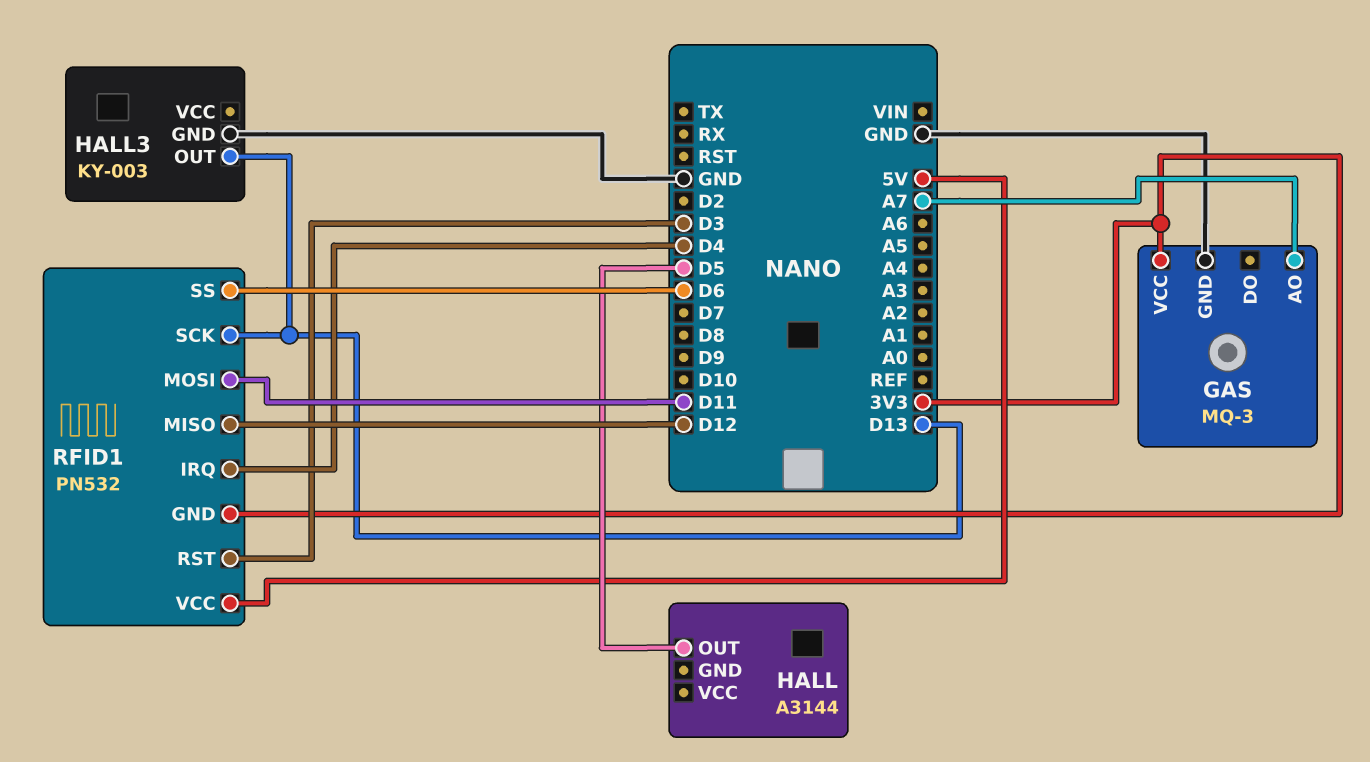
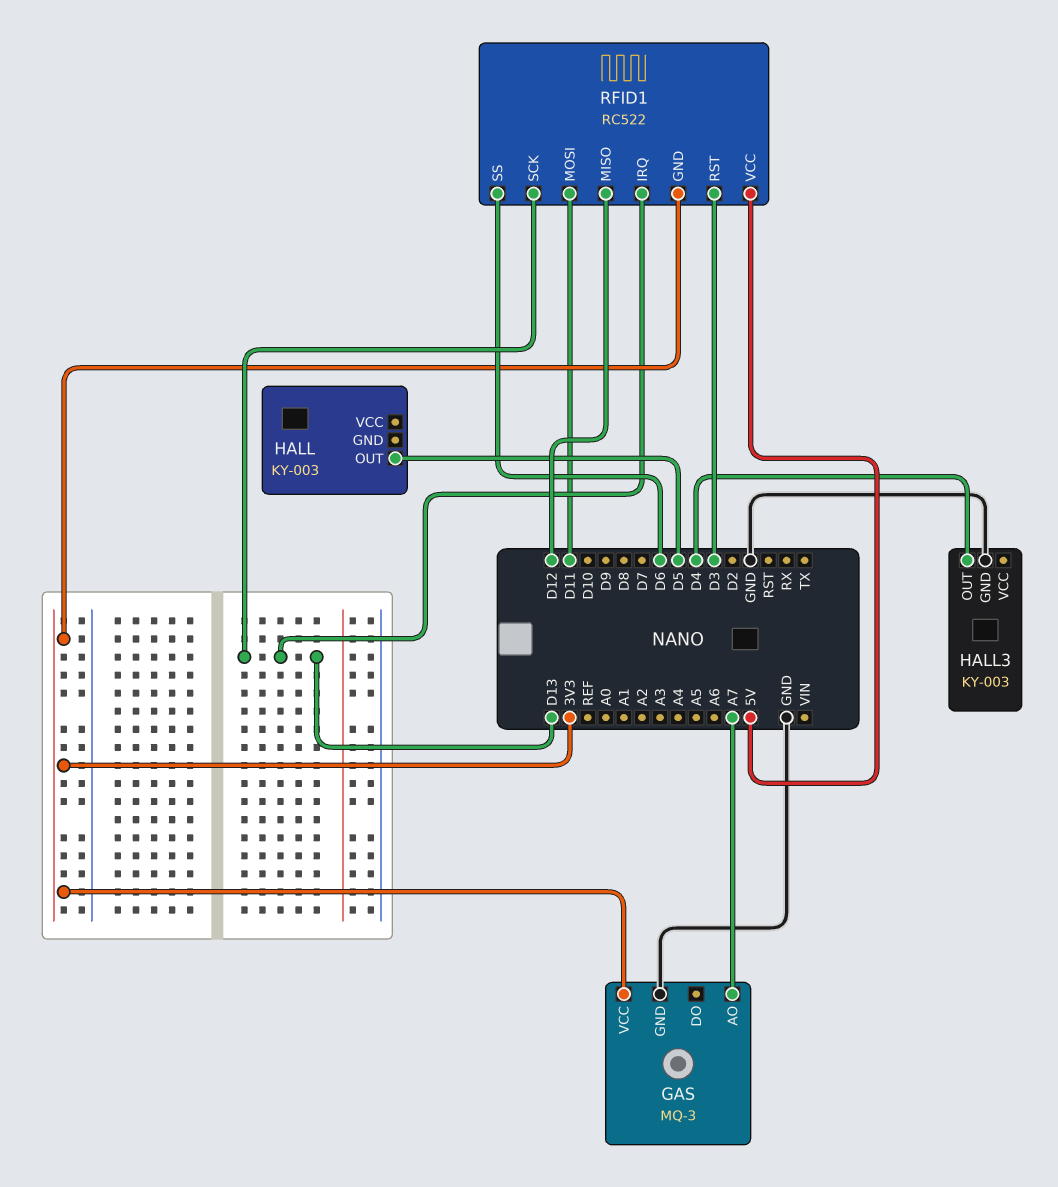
HALL: A3144 -> KY-003
HALL3 pin OUT: D13 -> D4
RFID1: PN532 -> RC522
RFID1 pin IRQ: D4 -> D13

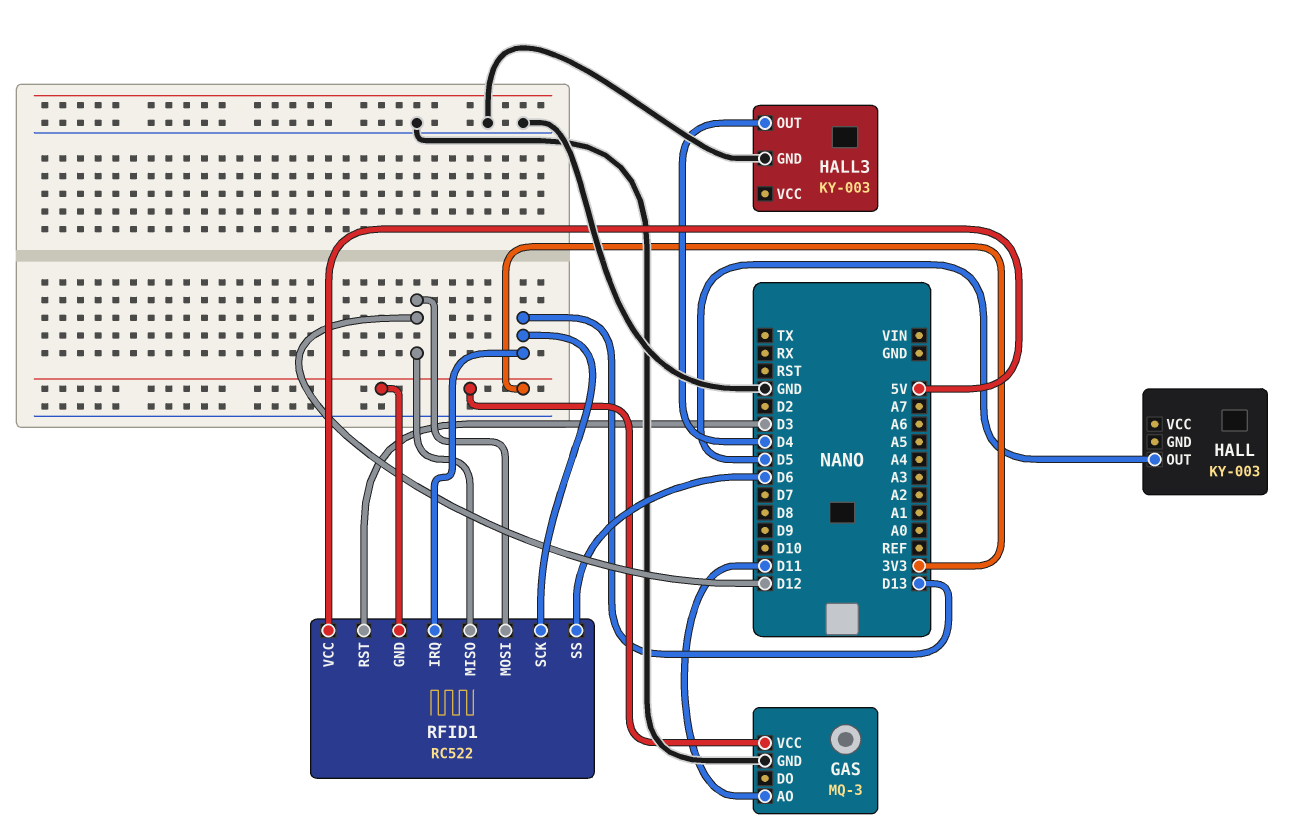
GAS pin AO: A7 -> D11
RFID1 pin MOSI: D11 -> D12

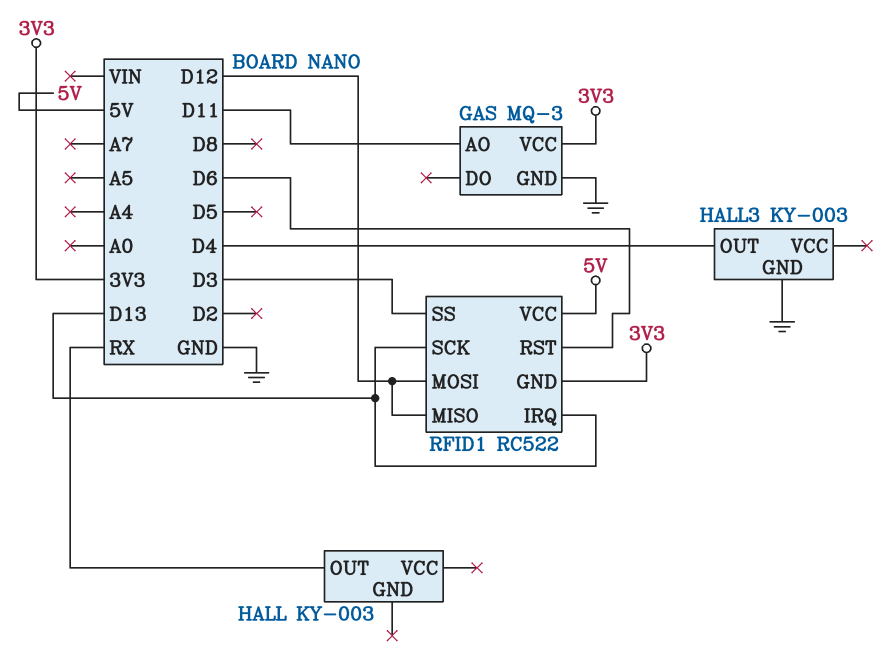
HALL pin OUT: D5 -> RX
RFID1 pin RST: D3 -> D6
RFID1 pin SS: D6 -> D3

